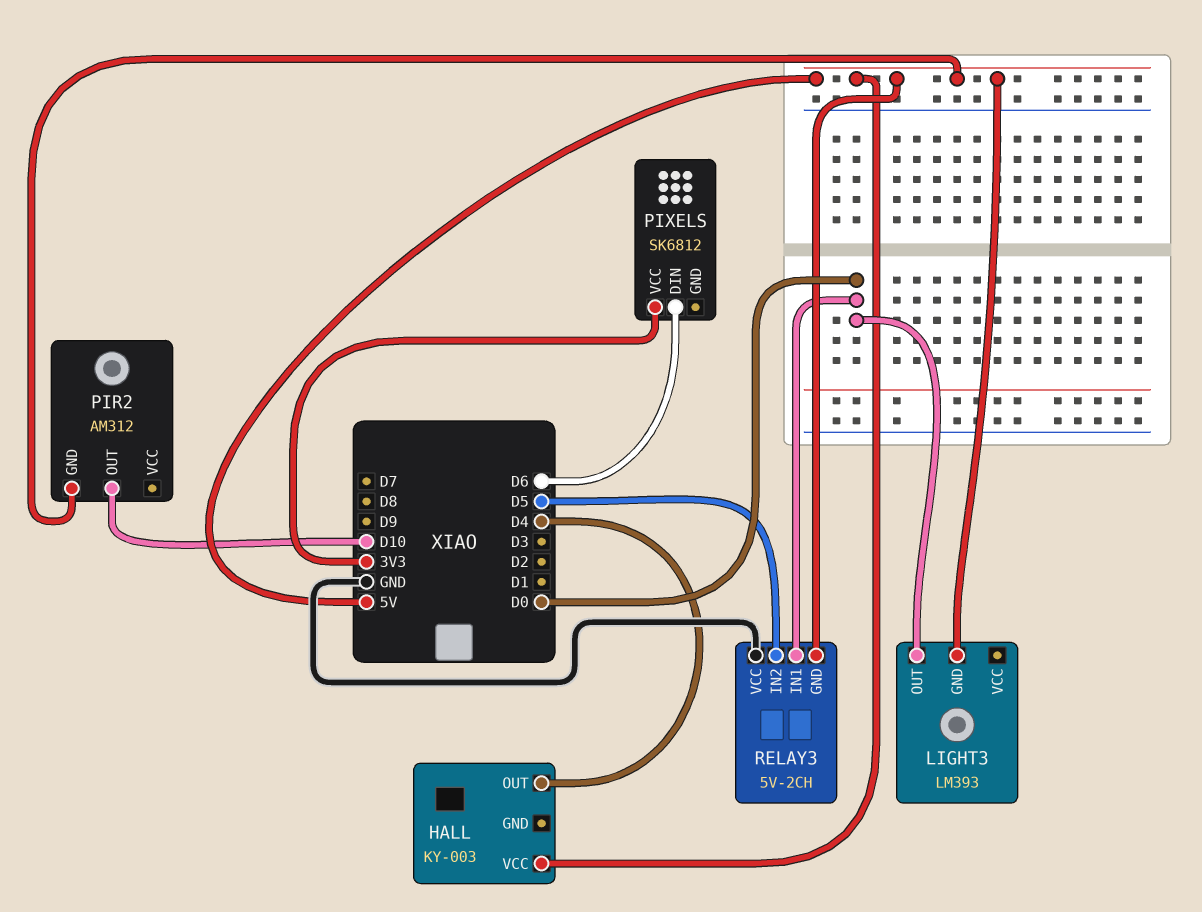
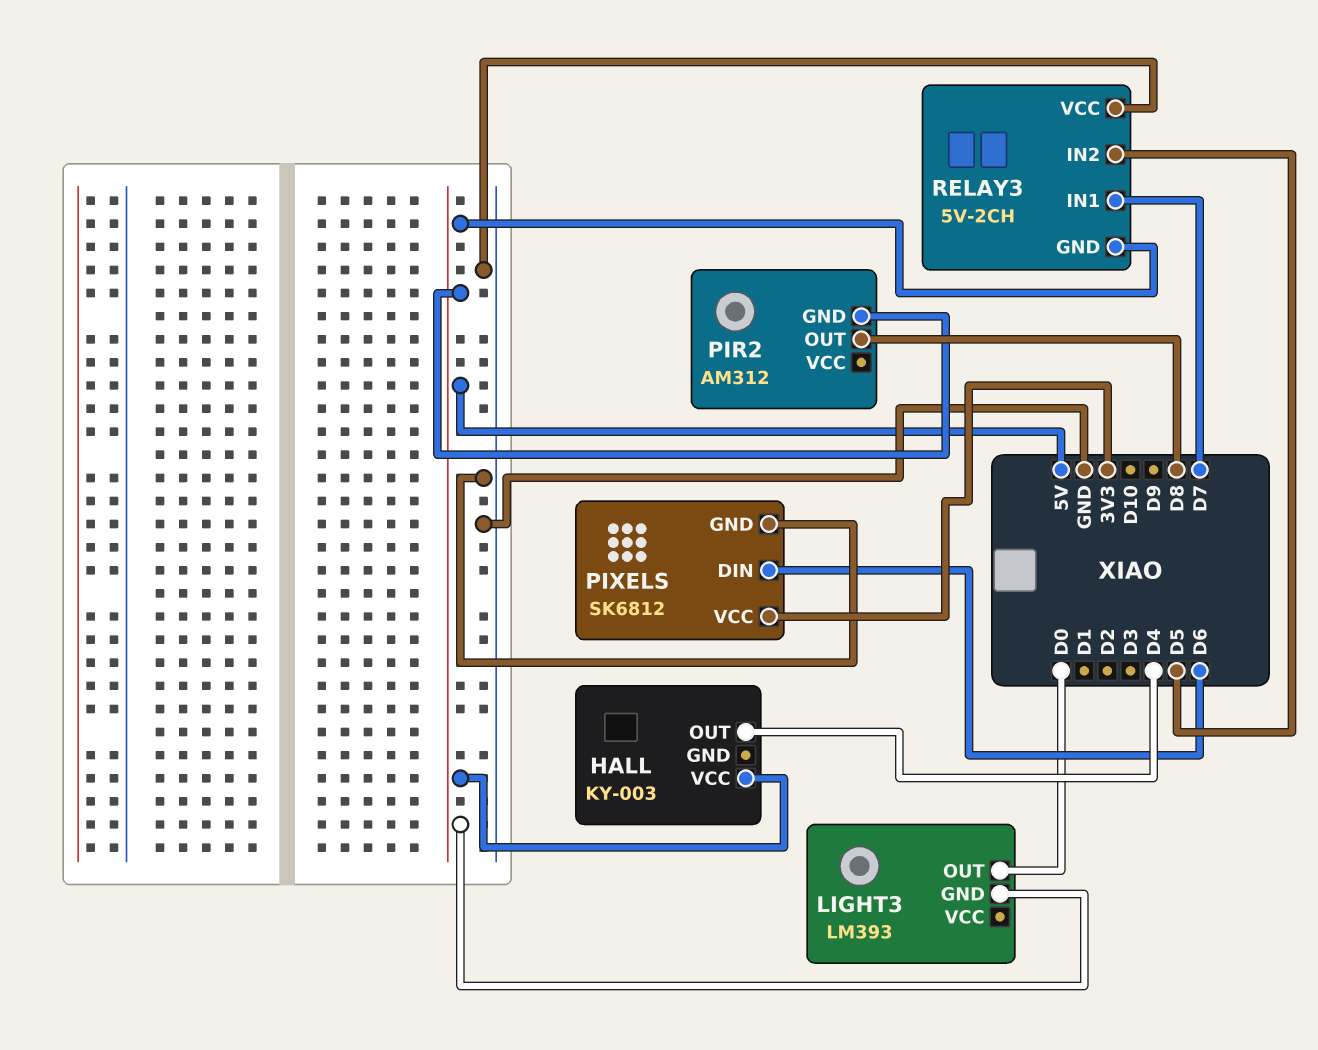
PIR2 pin OUT: D10 -> D8
PIXELS pin GND: none -> GND
RELAY3 pin IN1: D0 -> D7

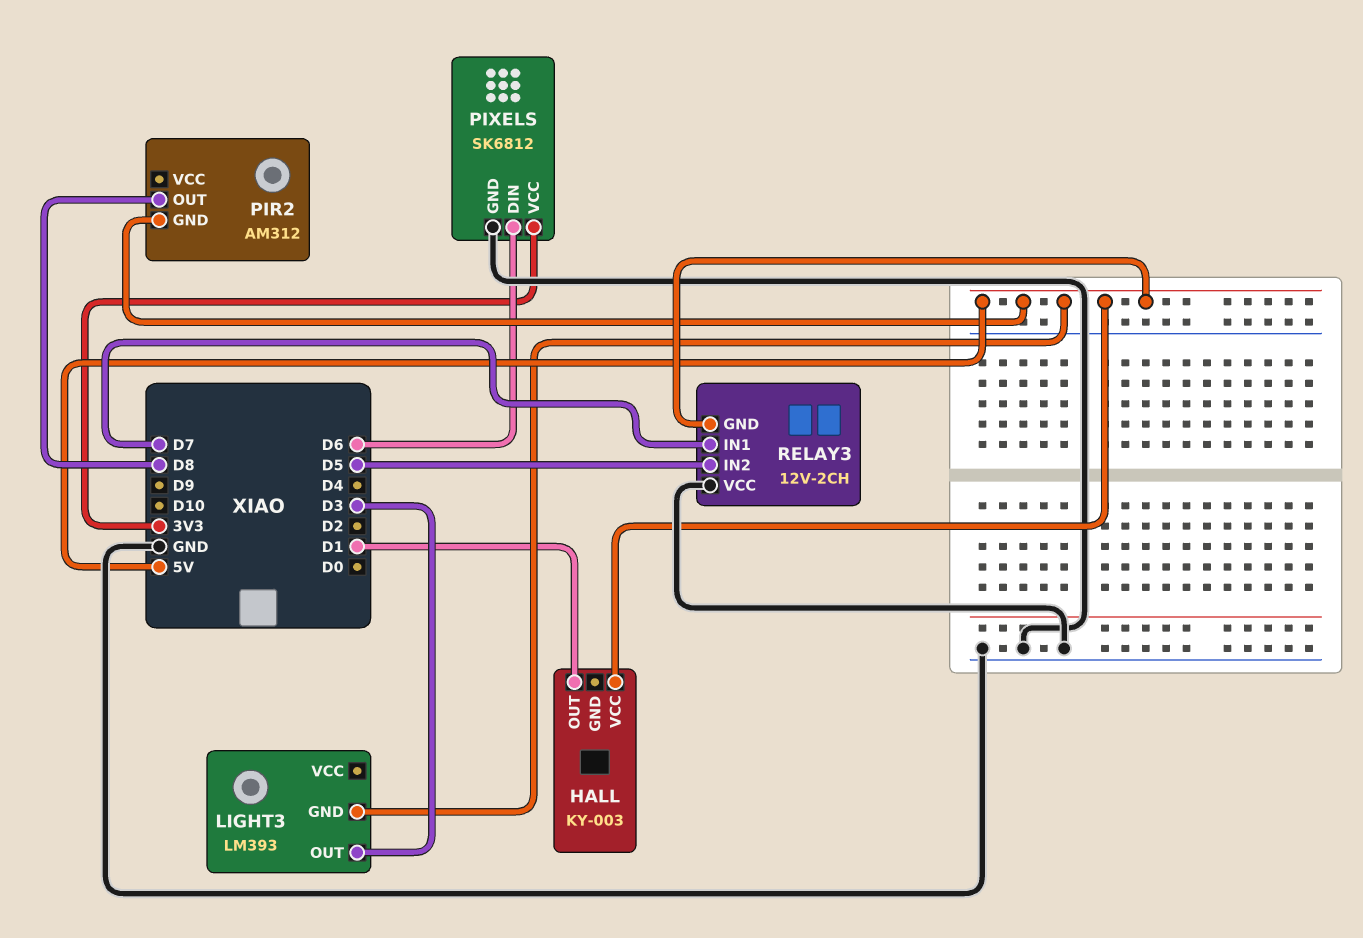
HALL pin OUT: D4 -> D1
LIGHT3 pin OUT: D0 -> D3
RELAY3: 5V-2CH -> 12V-2CH

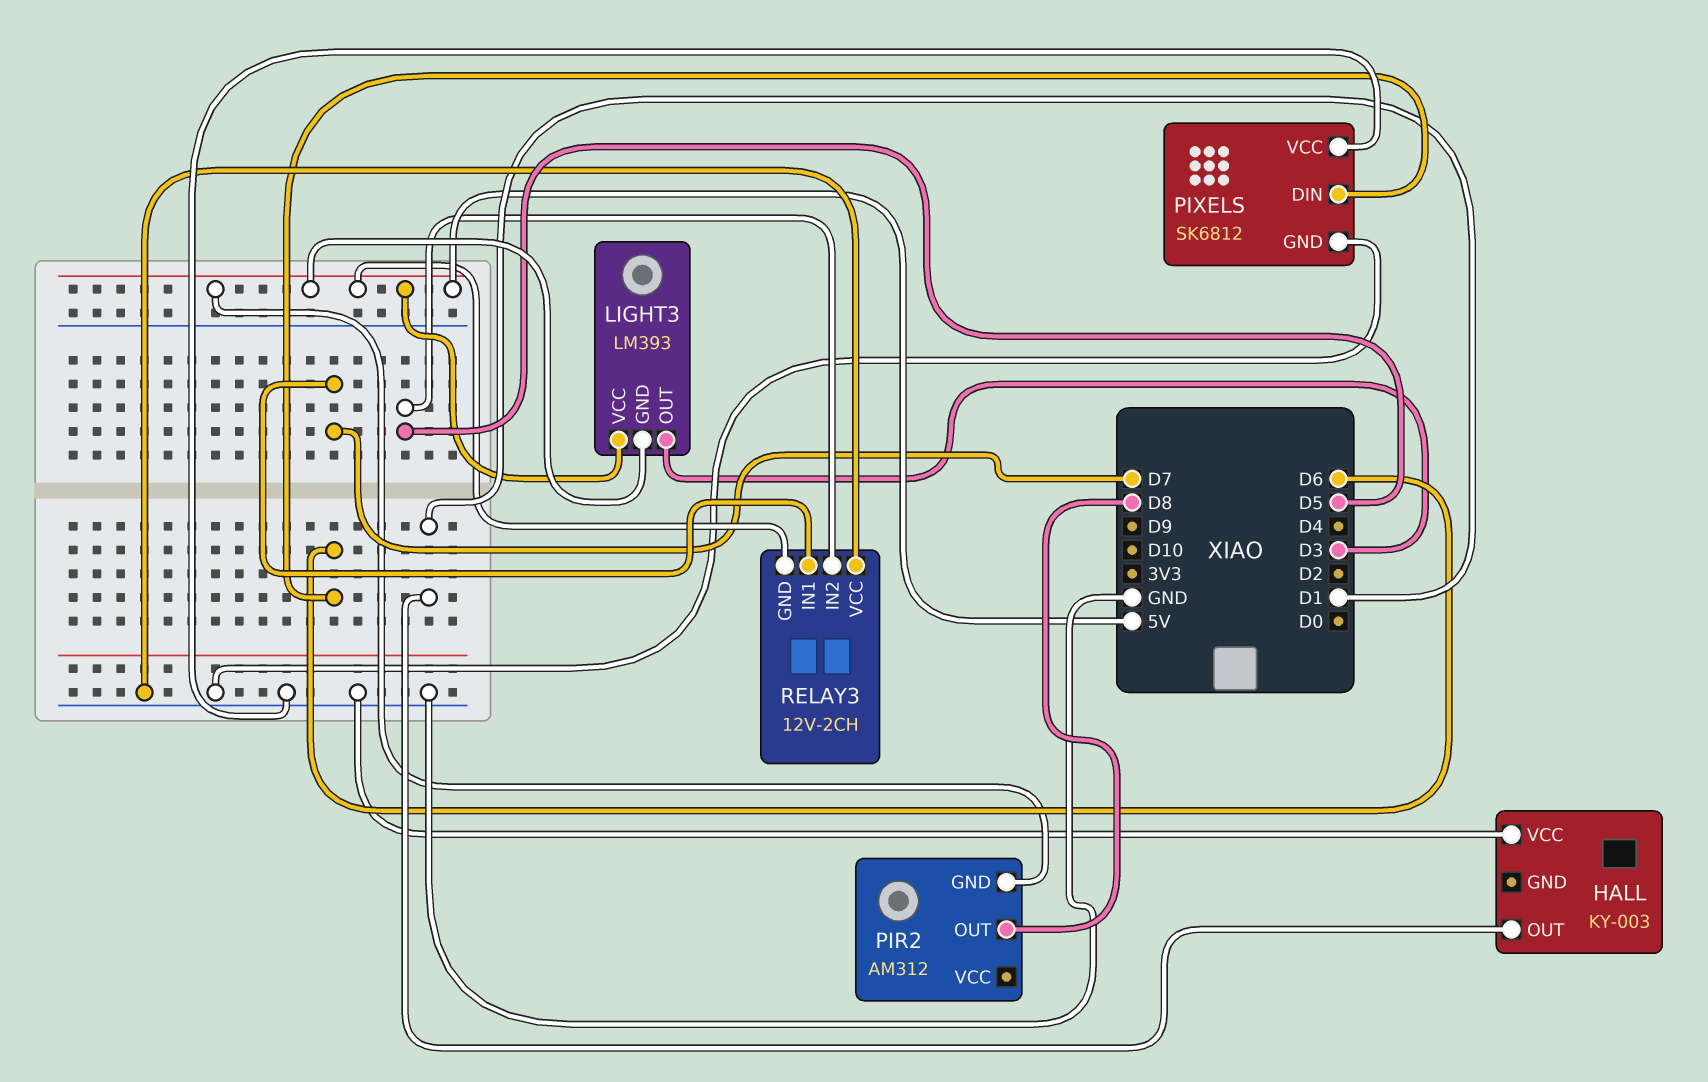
HALL pin VCC: 5V -> GND
LIGHT3 pin VCC: none -> 5V
PIXELS pin VCC: 3V3 -> GND

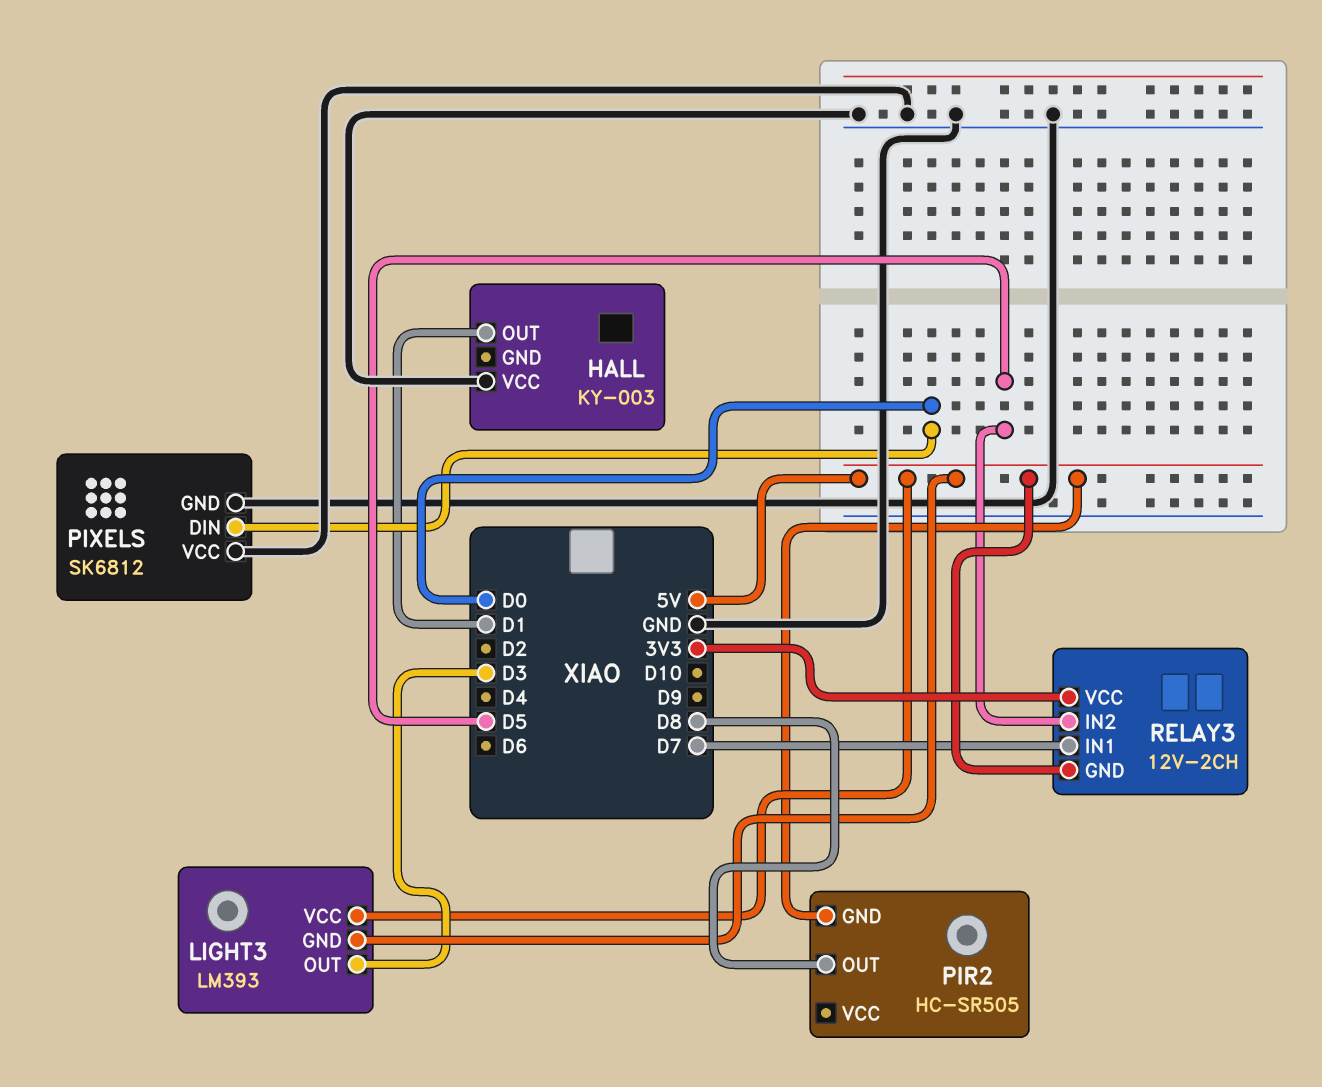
PIR2: AM312 -> HC-SR505
PIXELS pin DIN: D6 -> D0
RELAY3 pin VCC: GND -> 3V3

